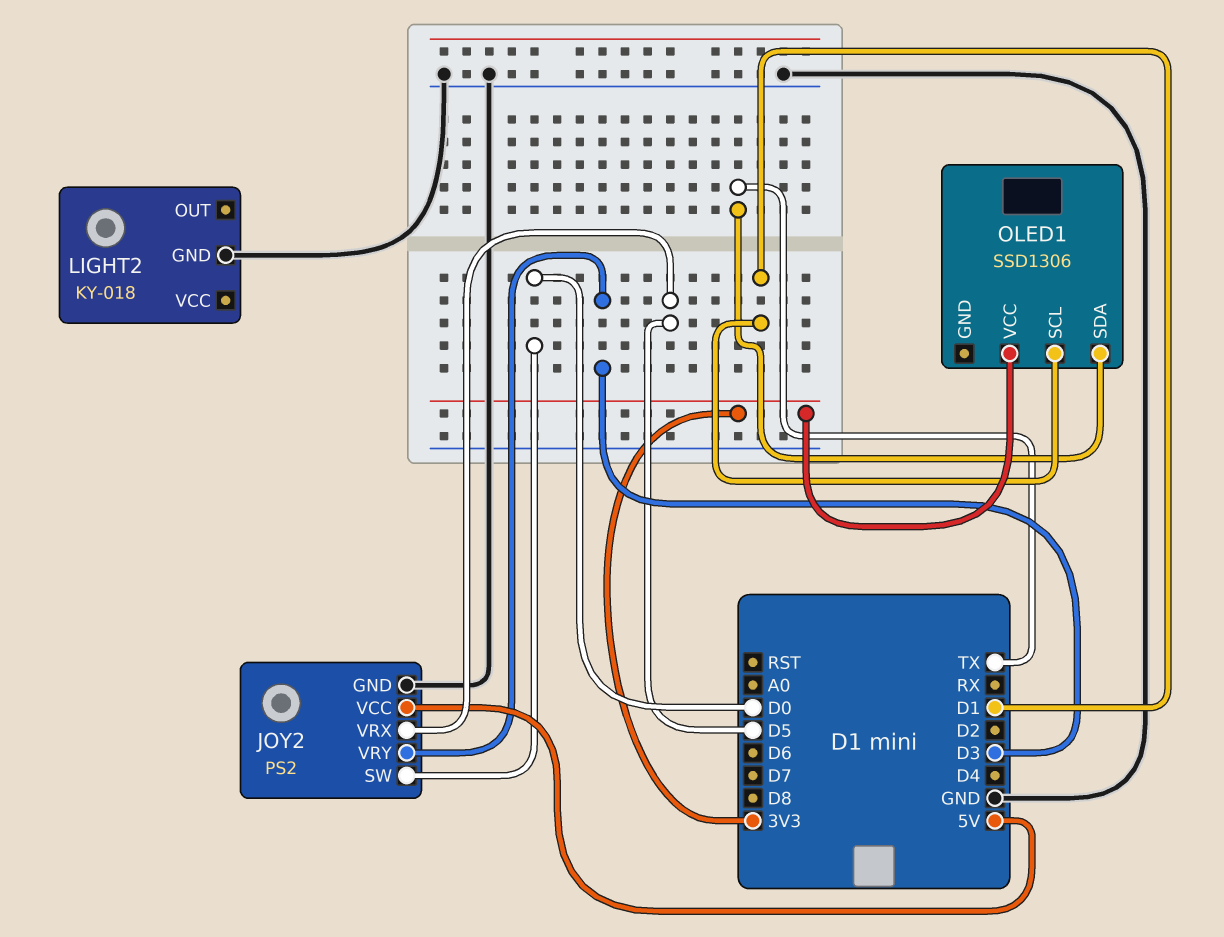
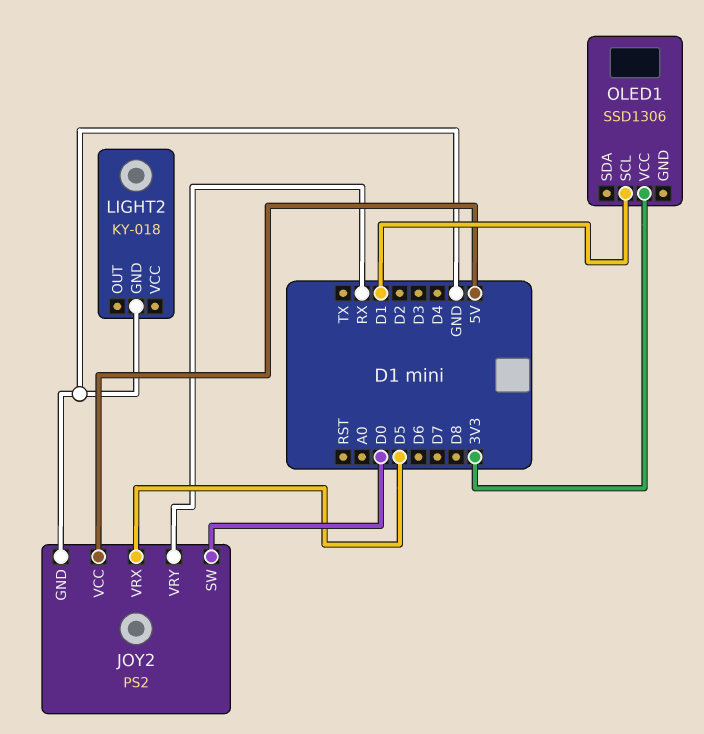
JOY2 pin VRY: D3 -> RX
OLED1 pin SDA: TX -> none

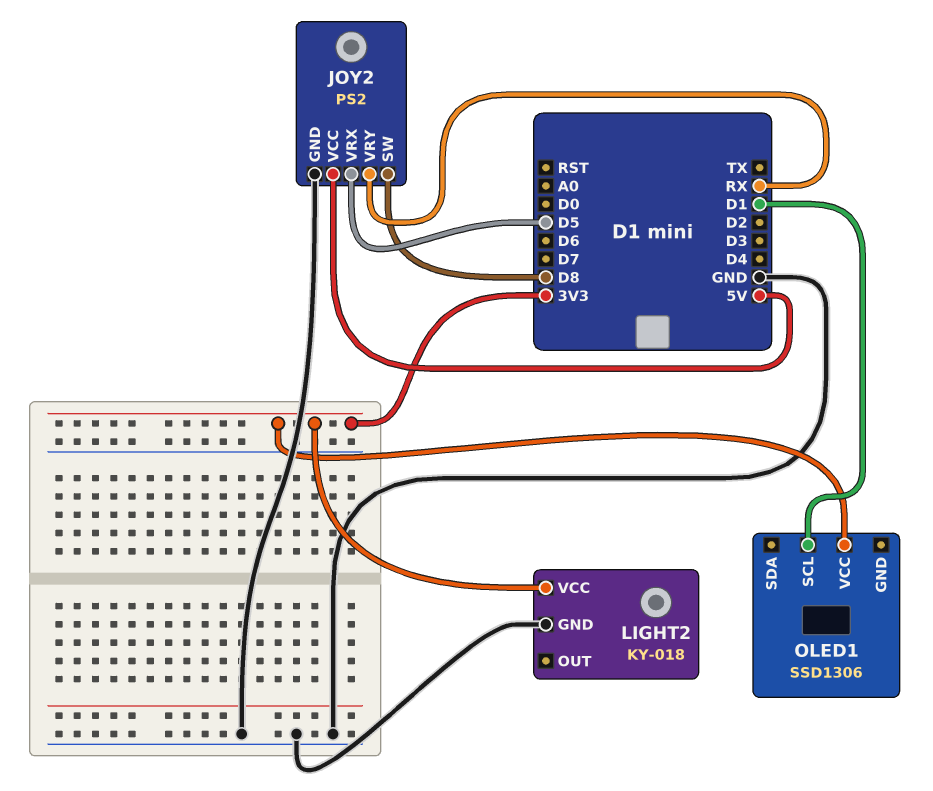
JOY2 pin SW: D0 -> D8
LIGHT2 pin VCC: none -> 3V3

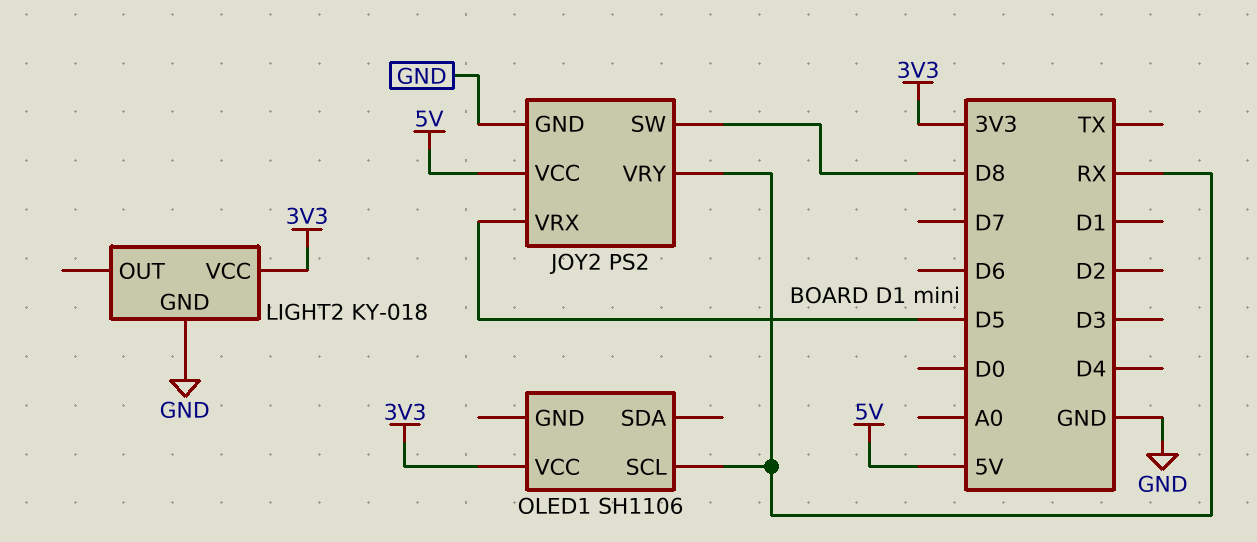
OLED1: SSD1306 -> SH1106
OLED1 pin SCL: D1 -> RX

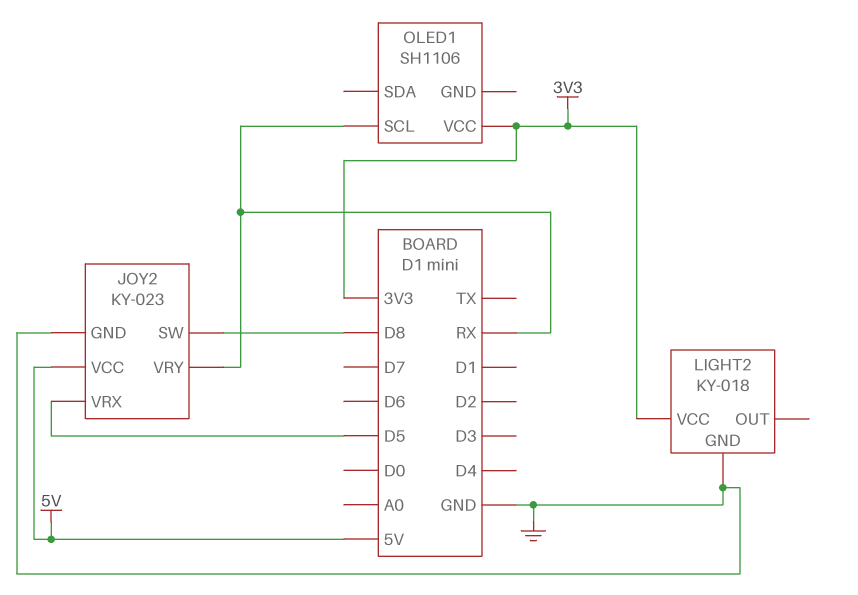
JOY2: PS2 -> KY-023

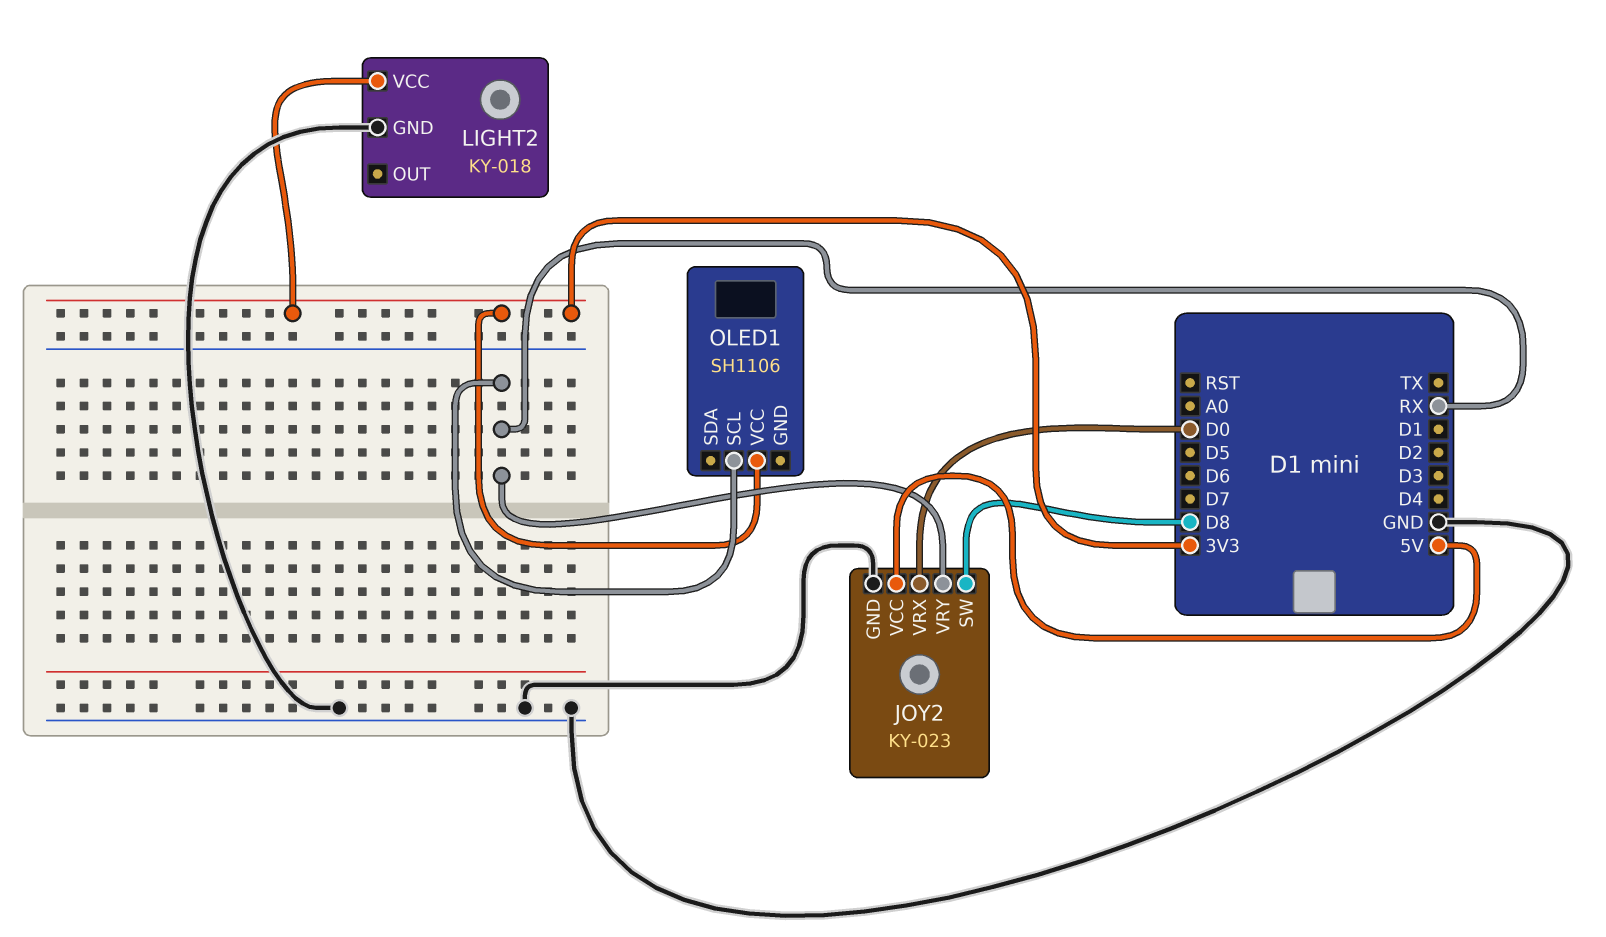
JOY2 pin VRX: D5 -> D0

